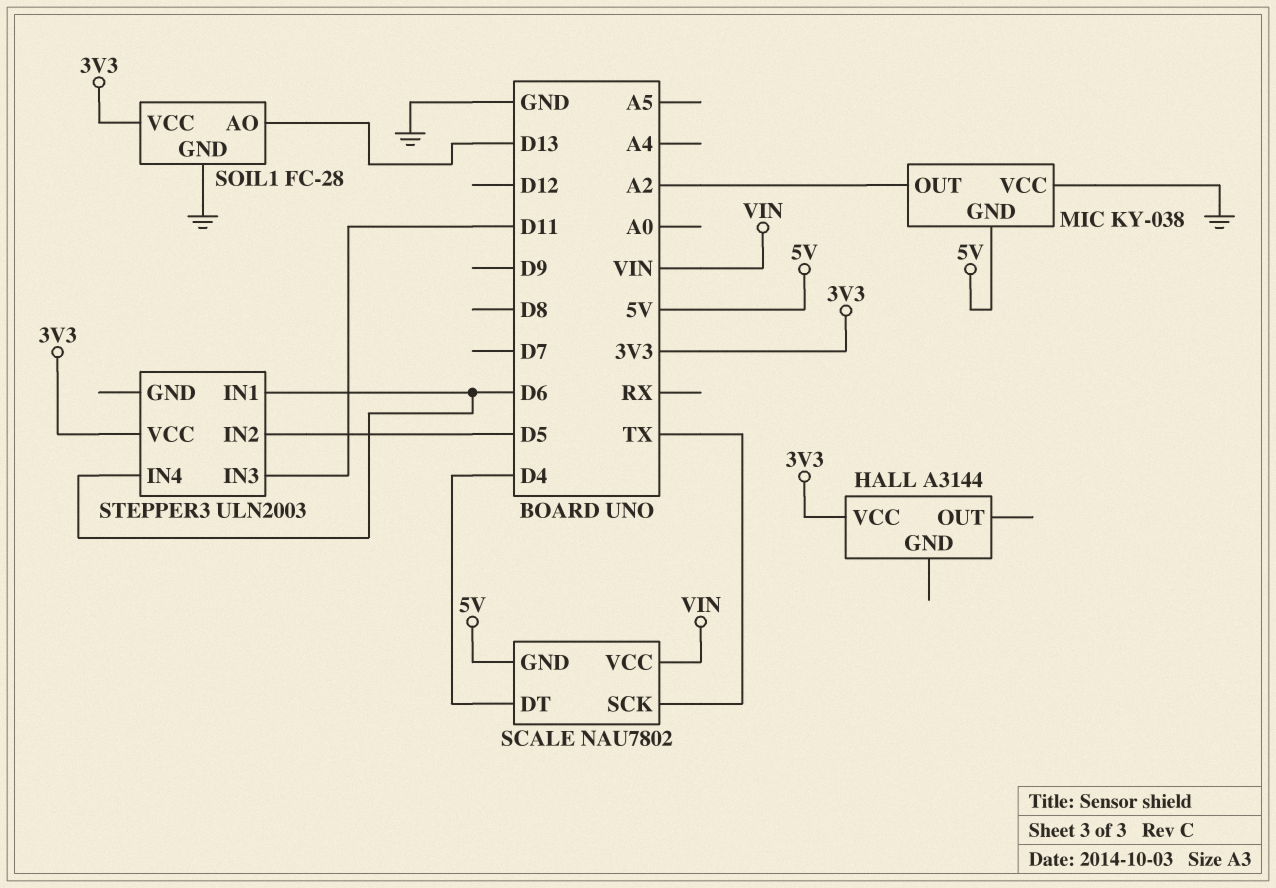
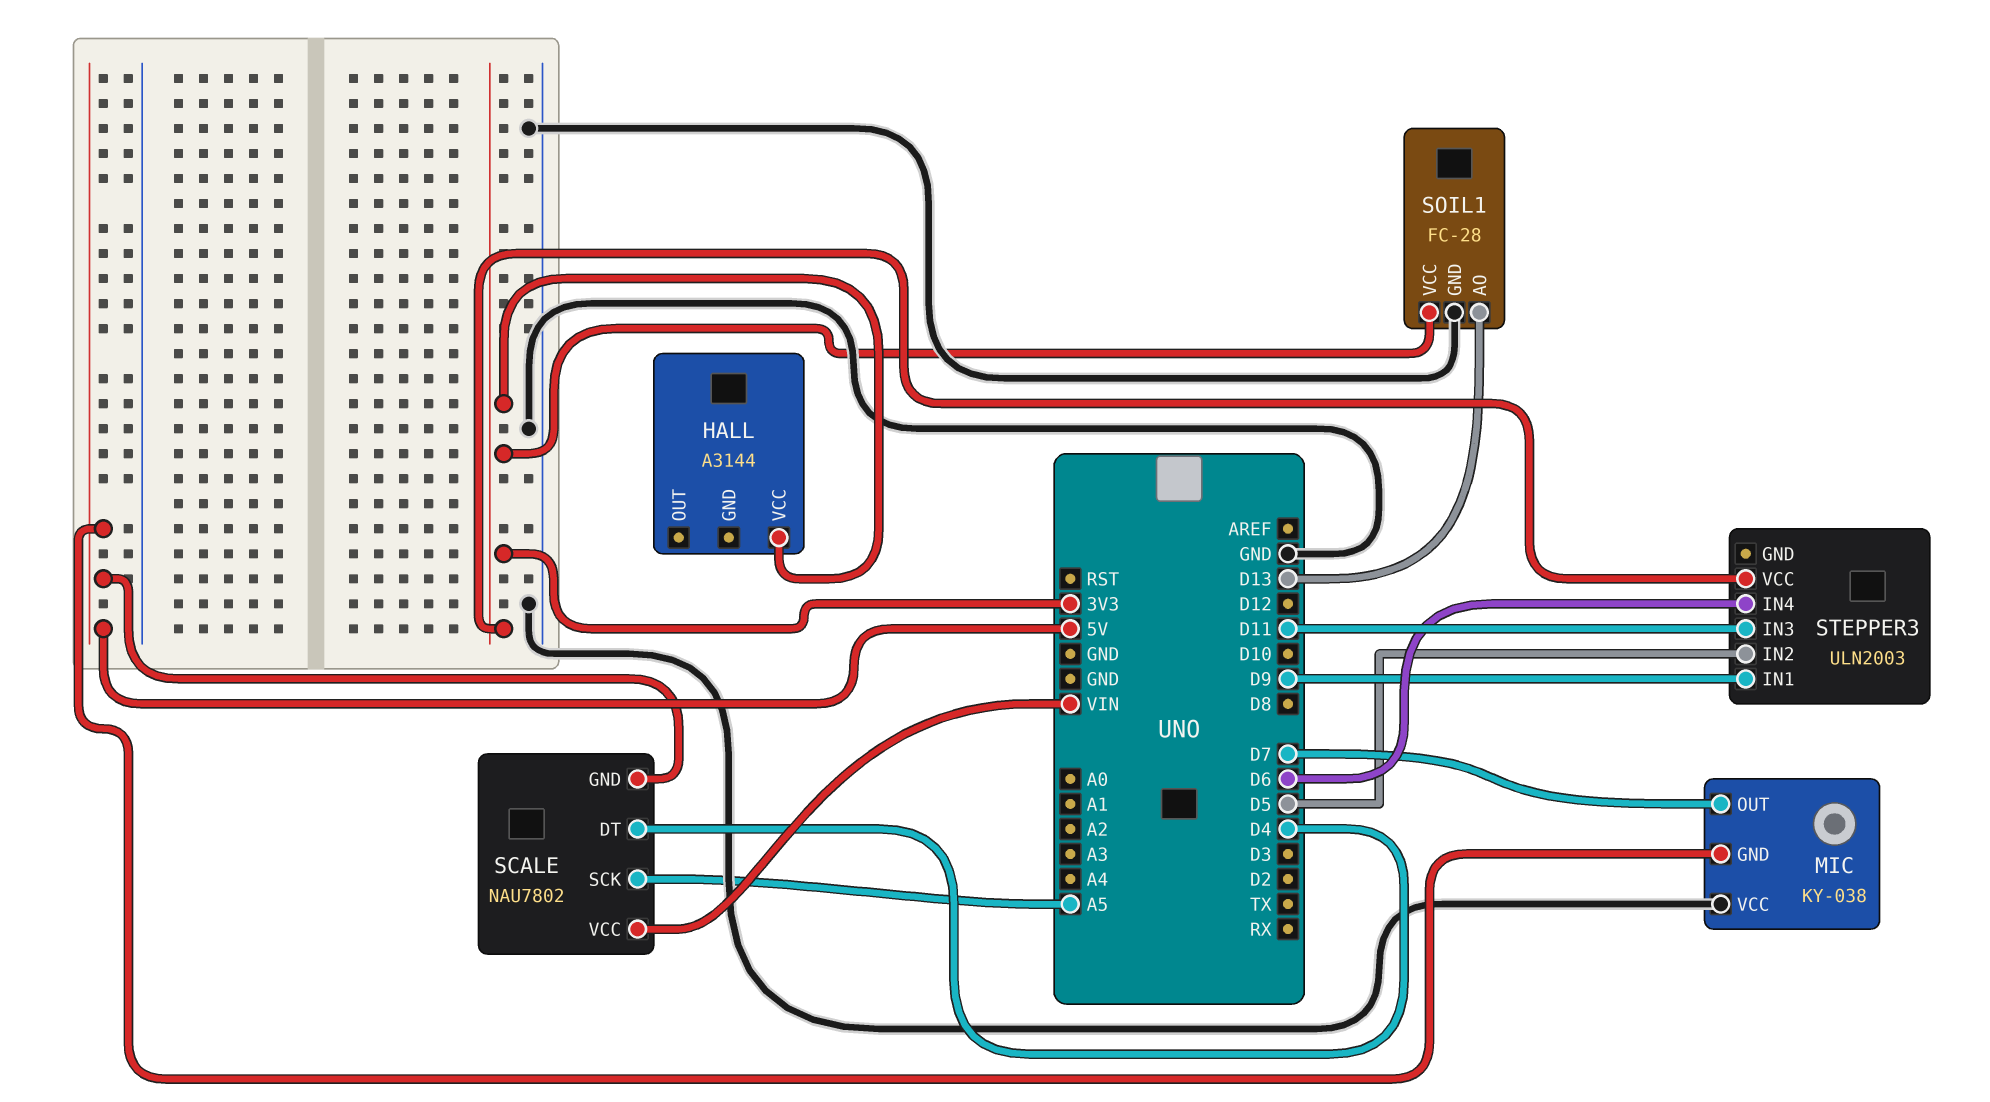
MIC pin OUT: A2 -> D7
SCALE pin SCK: TX -> A5
STEPPER3 pin IN1: D6 -> D9

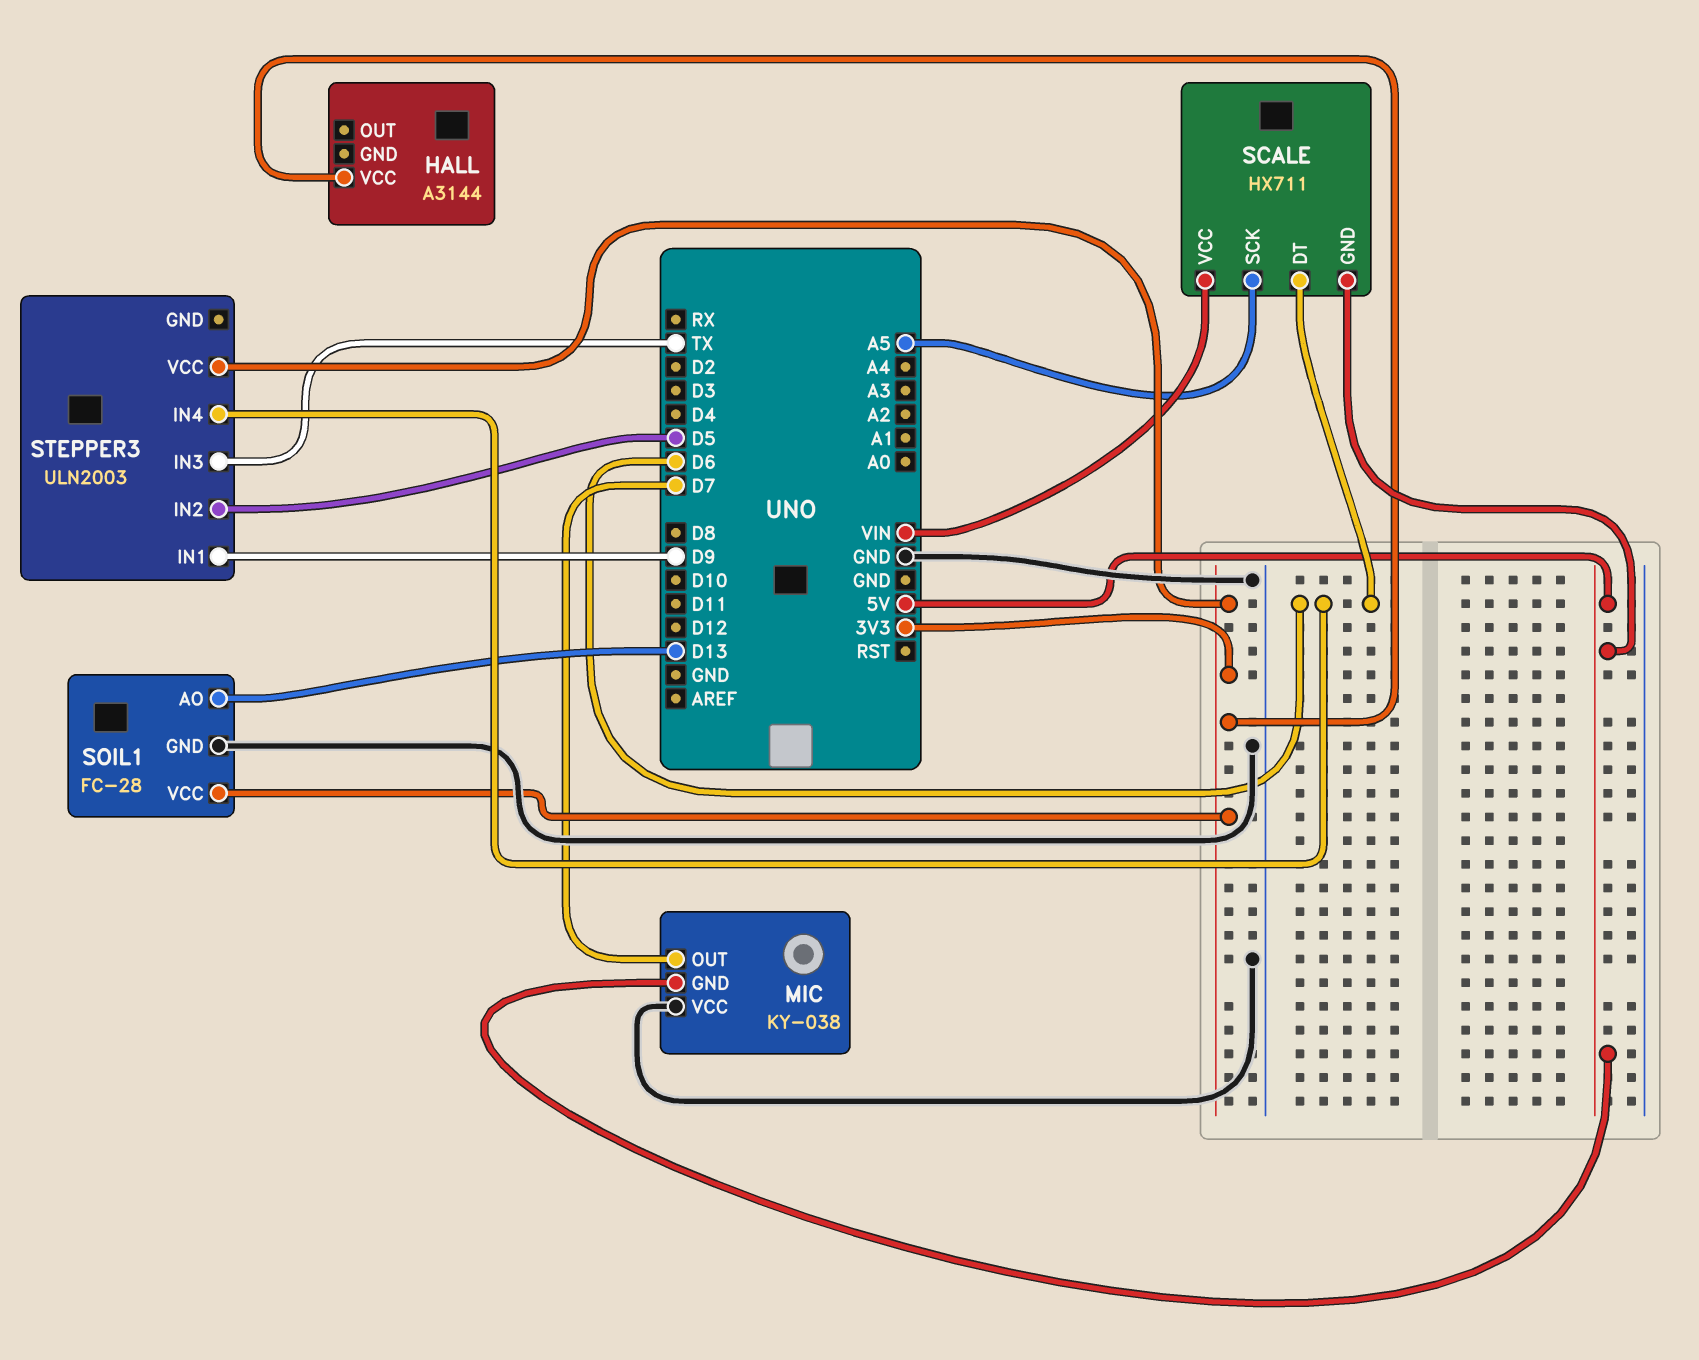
SCALE: NAU7802 -> HX711
SCALE pin DT: D4 -> D6
STEPPER3 pin IN3: D11 -> TX

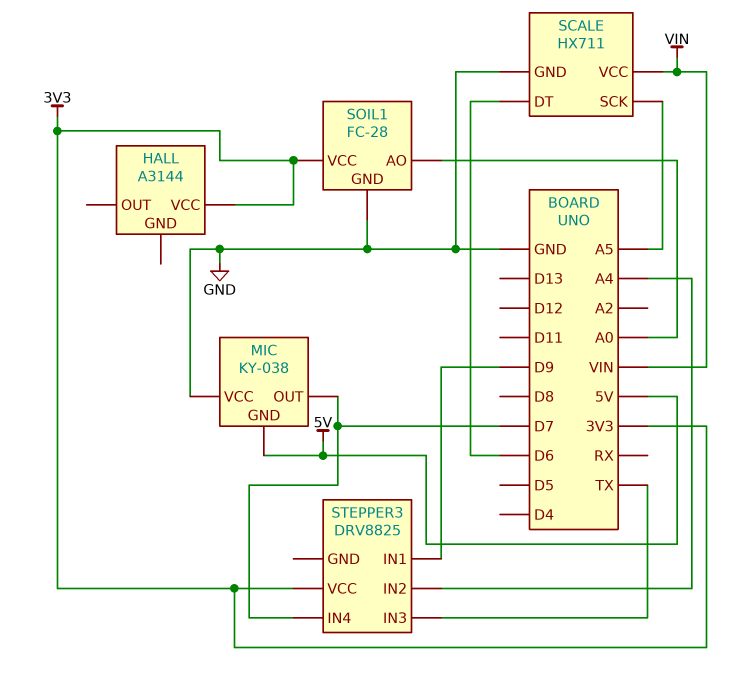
SCALE pin GND: 5V -> GND
SOIL1 pin AO: D13 -> A0
STEPPER3: ULN2003 -> DRV8825
STEPPER3 pin IN2: D5 -> A4
STEPPER3 pin IN4: D6 -> D7

